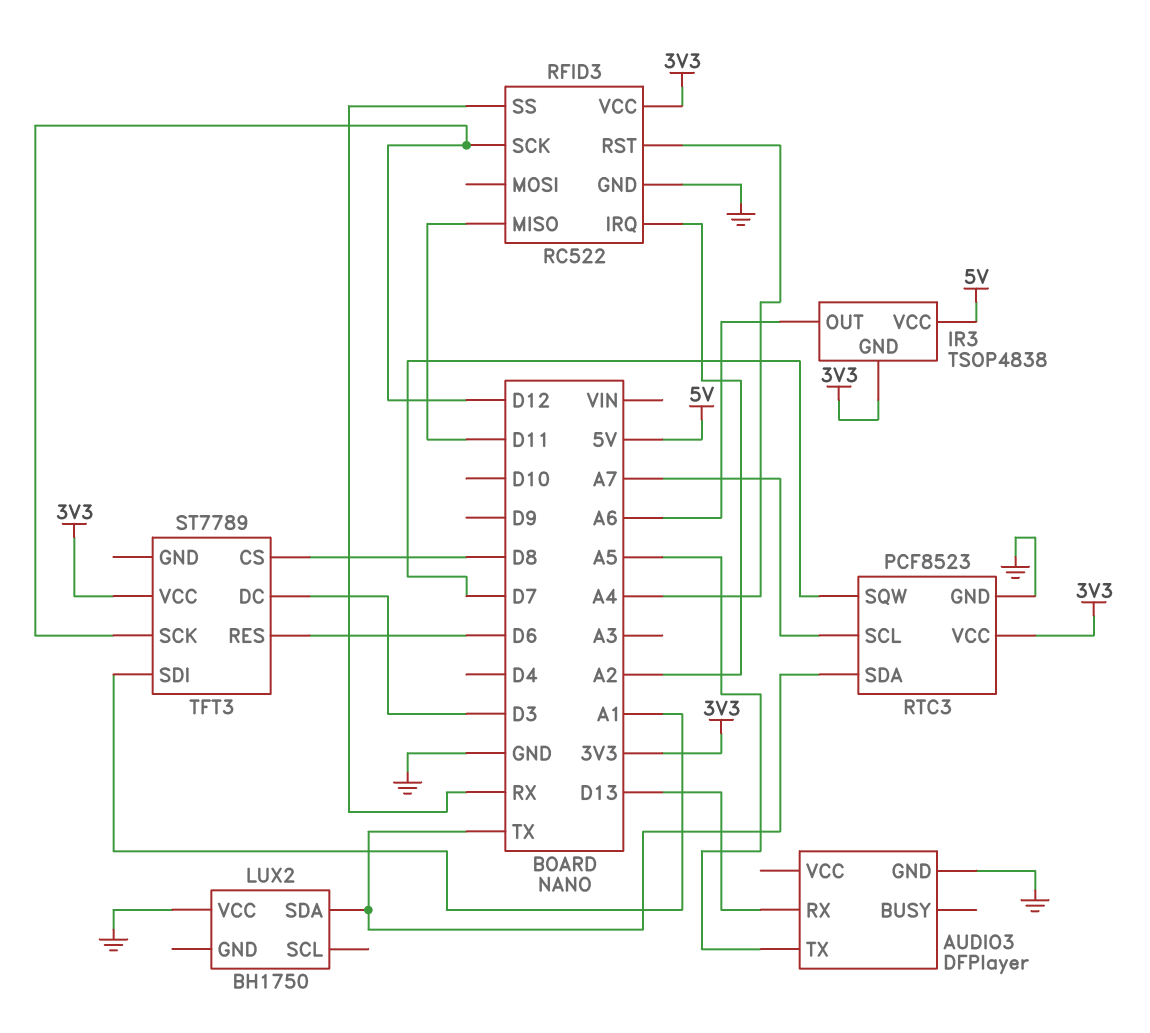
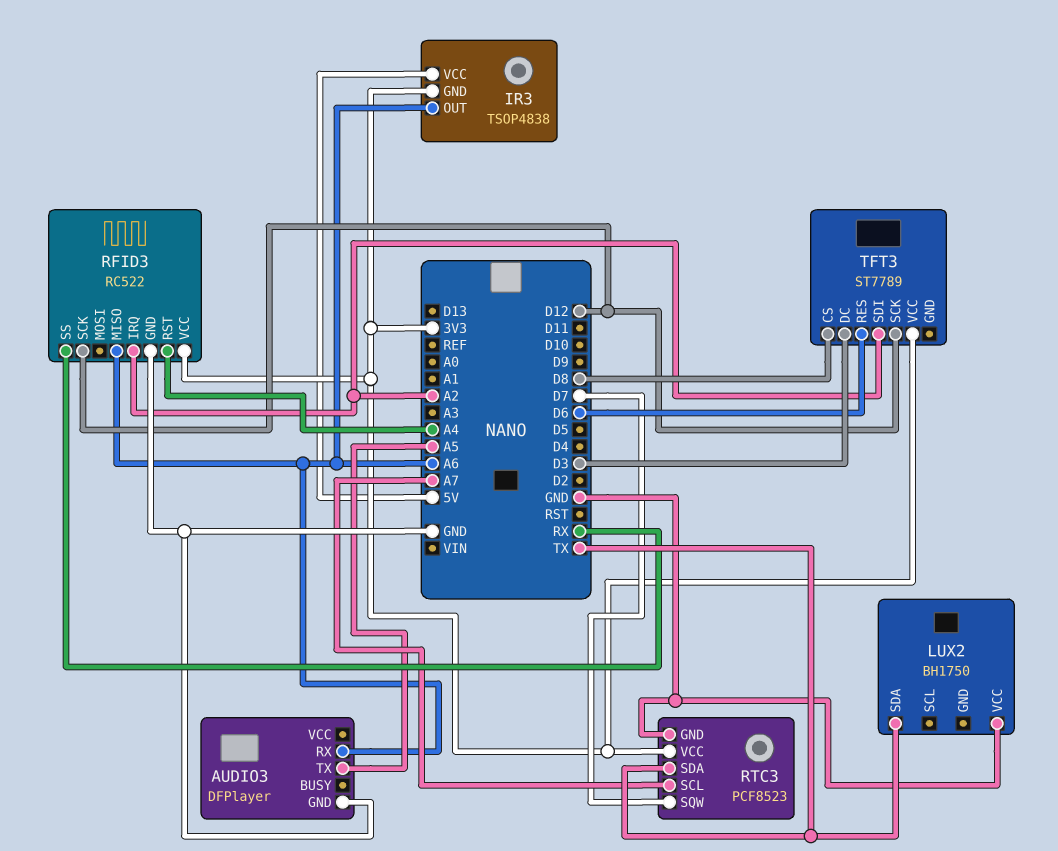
AUDIO3 pin RX: D13 -> A6
RFID3 pin MISO: D11 -> A6
TFT3 pin SDI: A1 -> A2

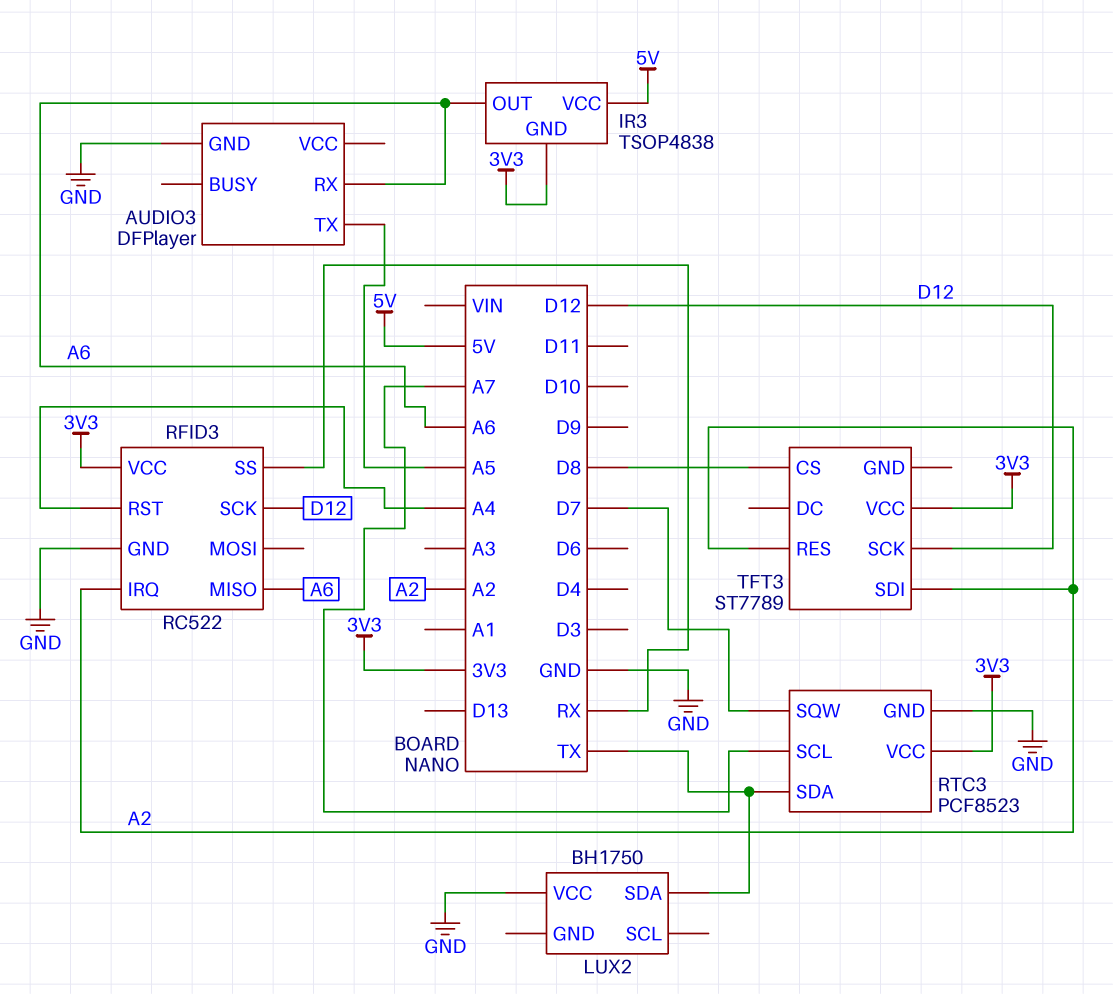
TFT3 pin DC: D3 -> none
TFT3 pin RES: D6 -> A2

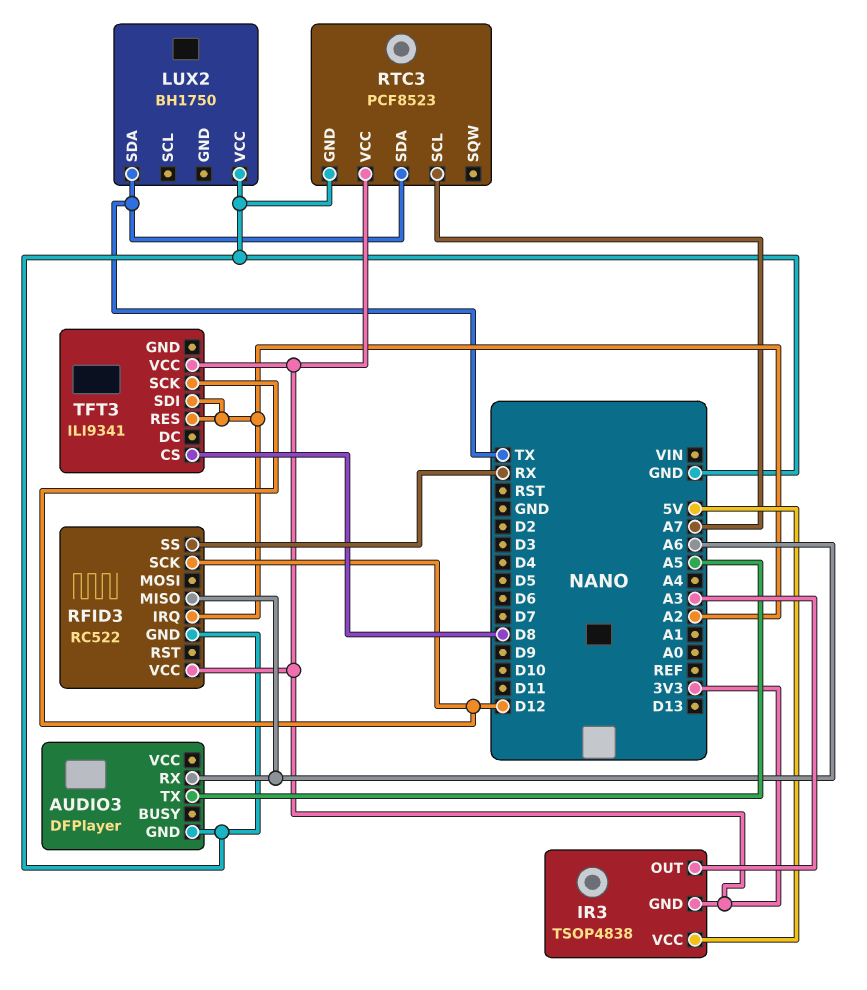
IR3 pin OUT: A6 -> A3
RFID3 pin RST: A4 -> none
RTC3 pin SQW: D7 -> none
TFT3: ST7789 -> ILI9341

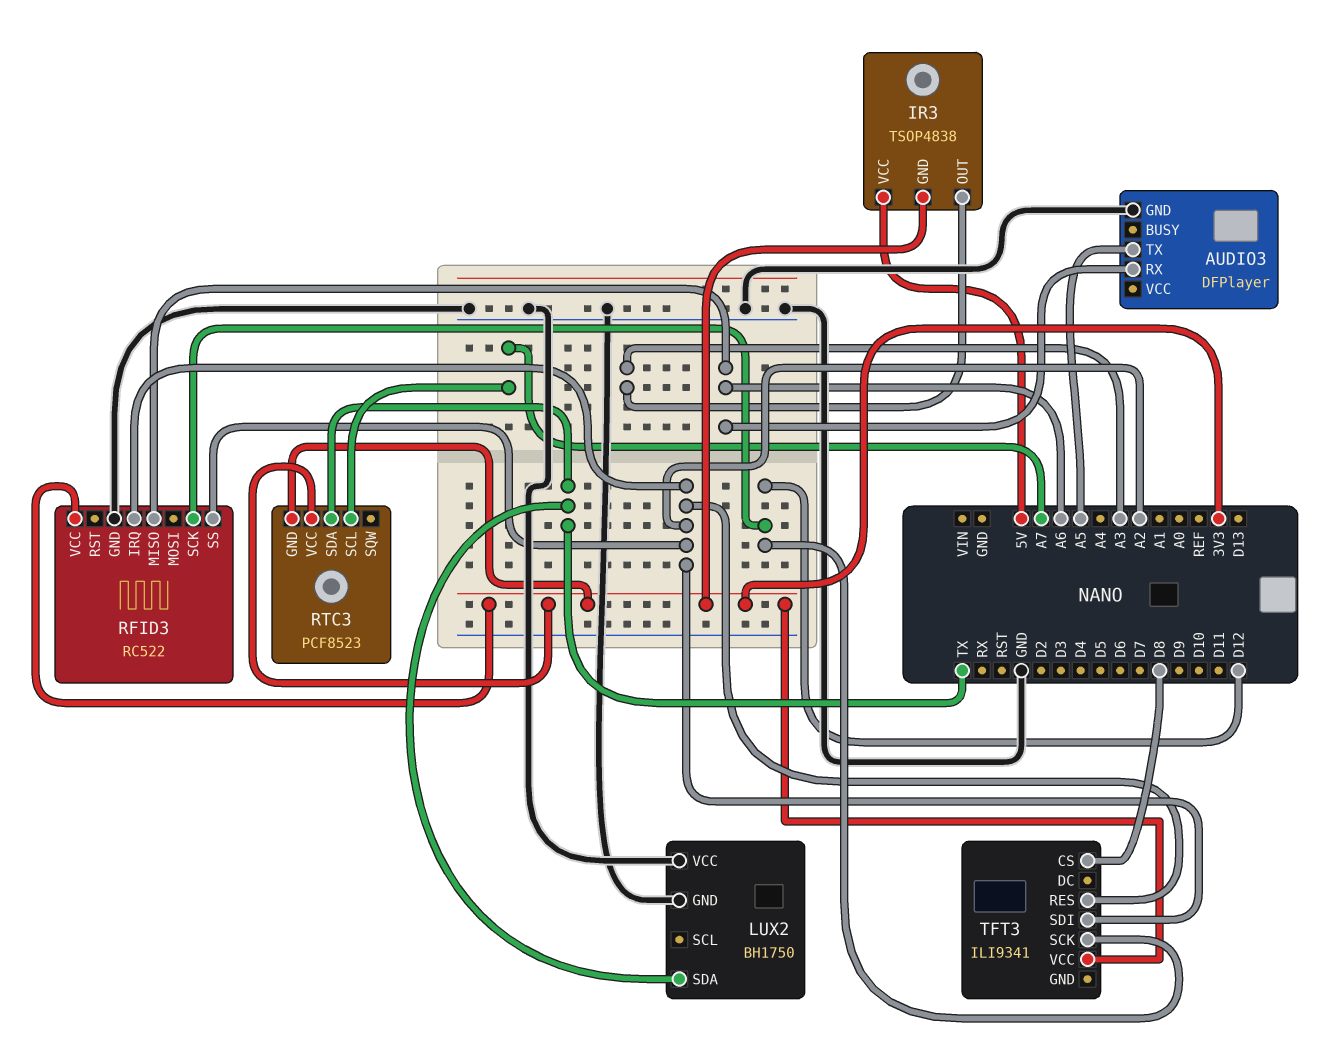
LUX2 pin GND: none -> GND
RFID3 pin SS: RX -> A2
RTC3 pin GND: GND -> 3V3

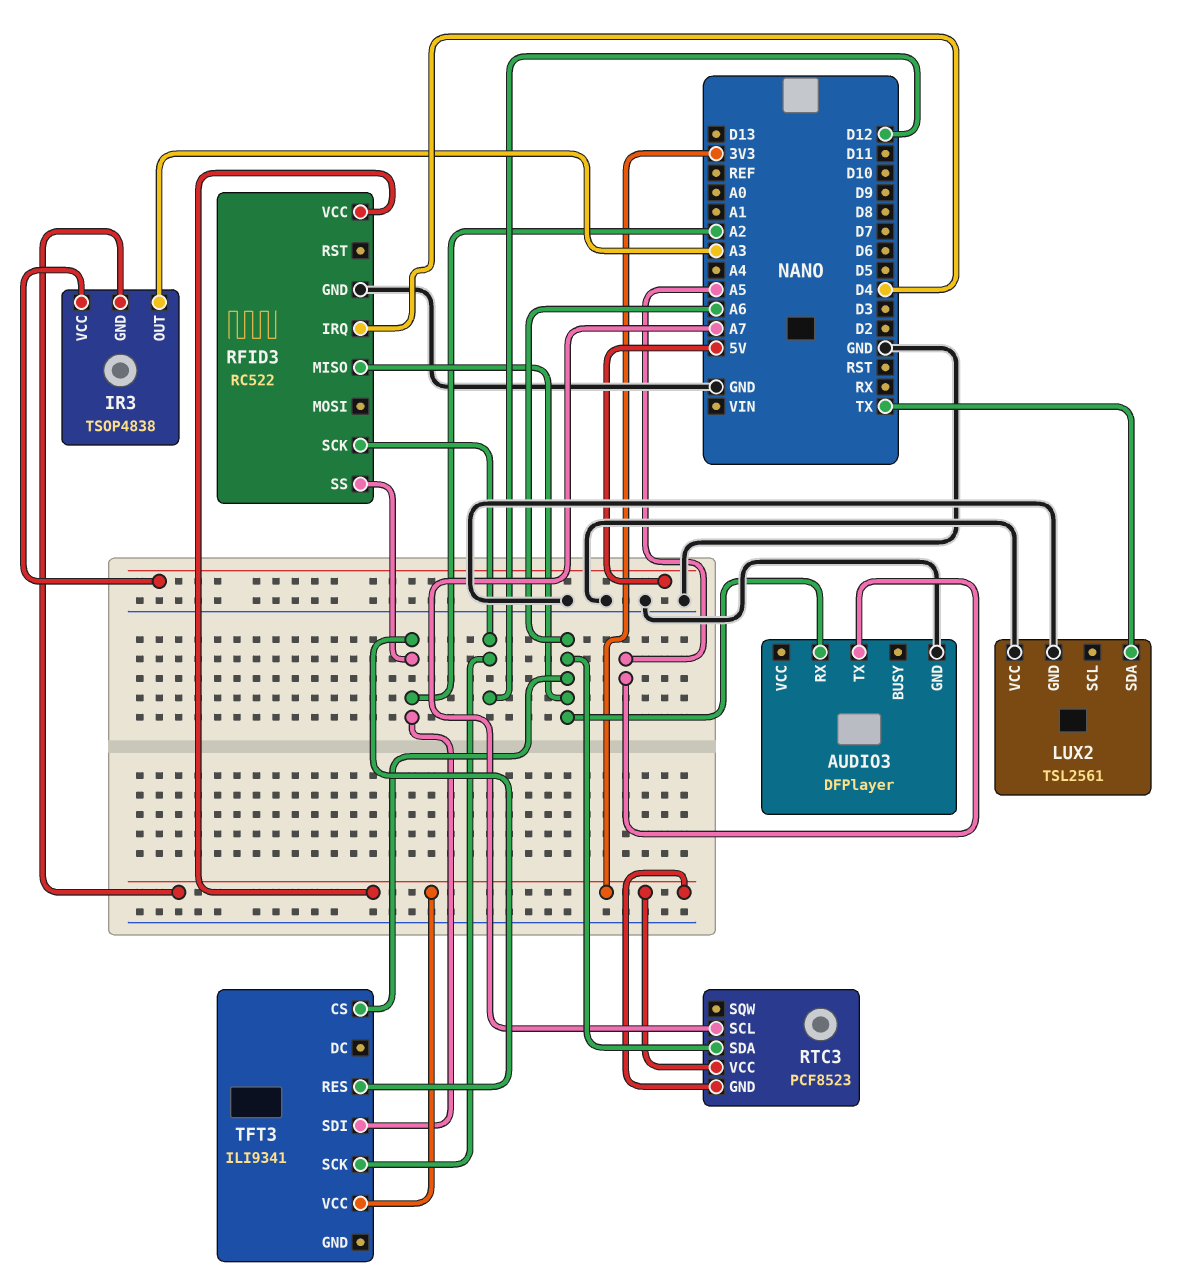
LUX2: BH1750 -> TSL2561
RFID3 pin IRQ: A2 -> D4
RTC3 pin SDA: TX -> A6
TFT3 pin CS: D8 -> A6

